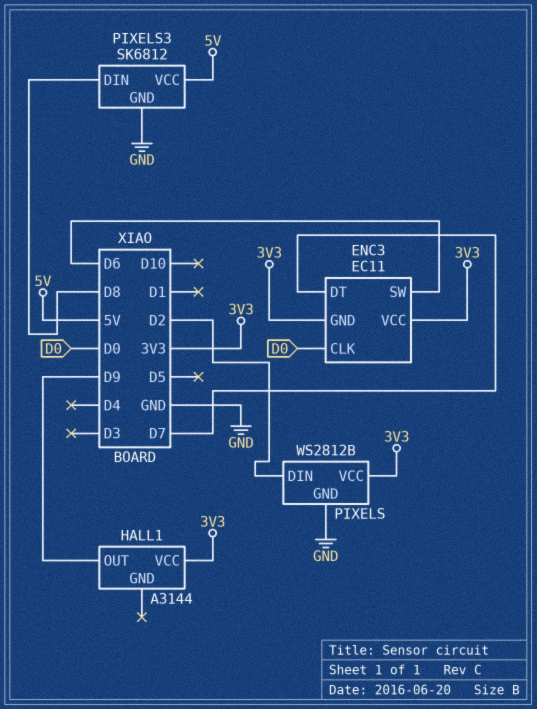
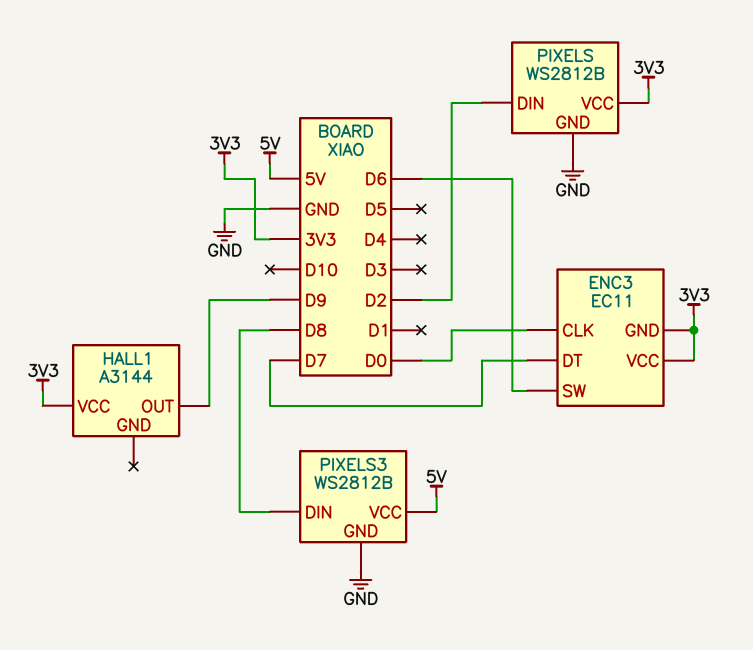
PIXELS3: SK6812 -> WS2812B

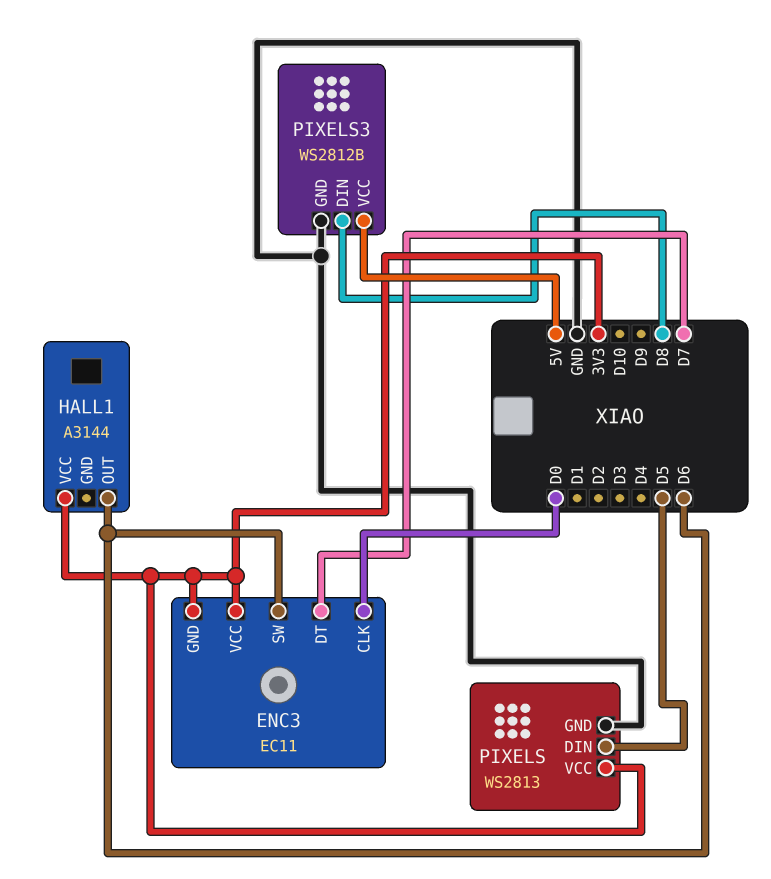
HALL1 pin OUT: D9 -> D6
PIXELS: WS2812B -> WS2813
PIXELS pin DIN: D2 -> D5

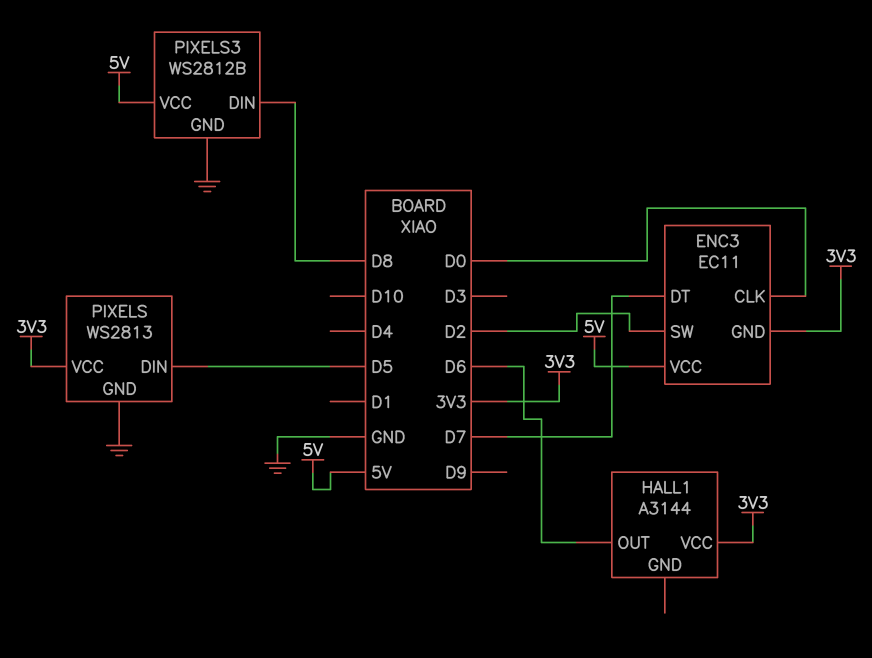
ENC3 pin SW: D6 -> D2
ENC3 pin VCC: 3V3 -> 5V

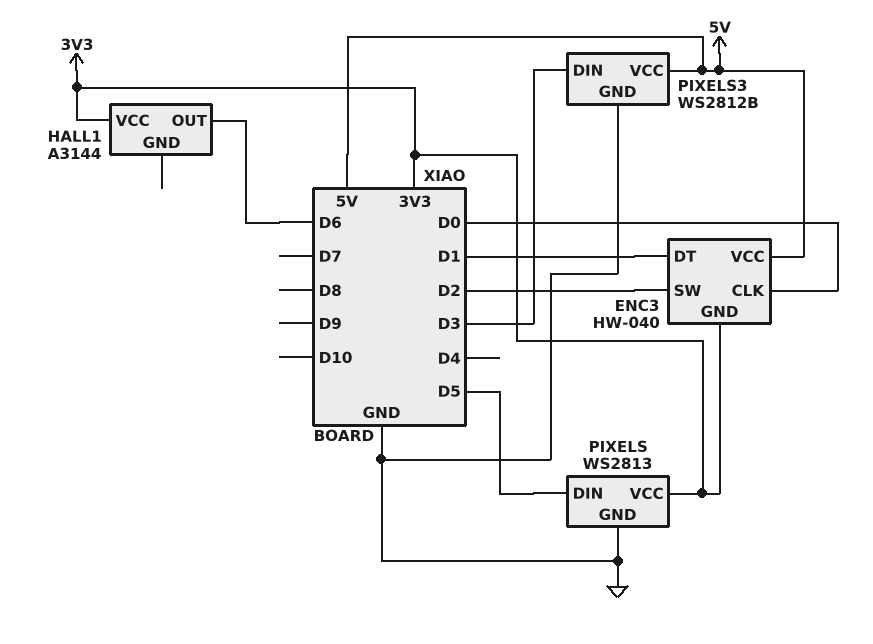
ENC3: EC11 -> HW-040
ENC3 pin DT: D7 -> D1
PIXELS3 pin DIN: D8 -> D3

